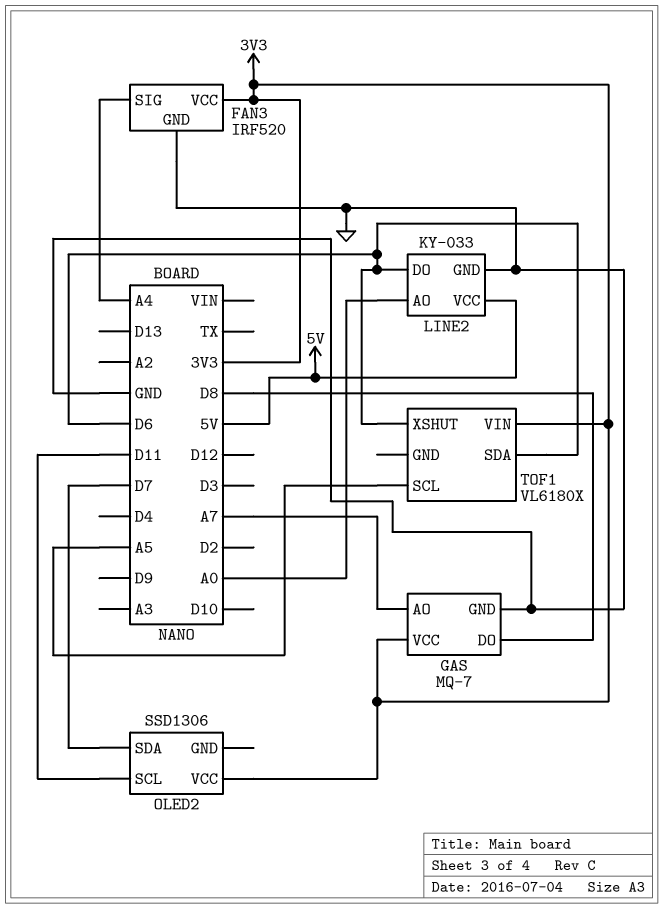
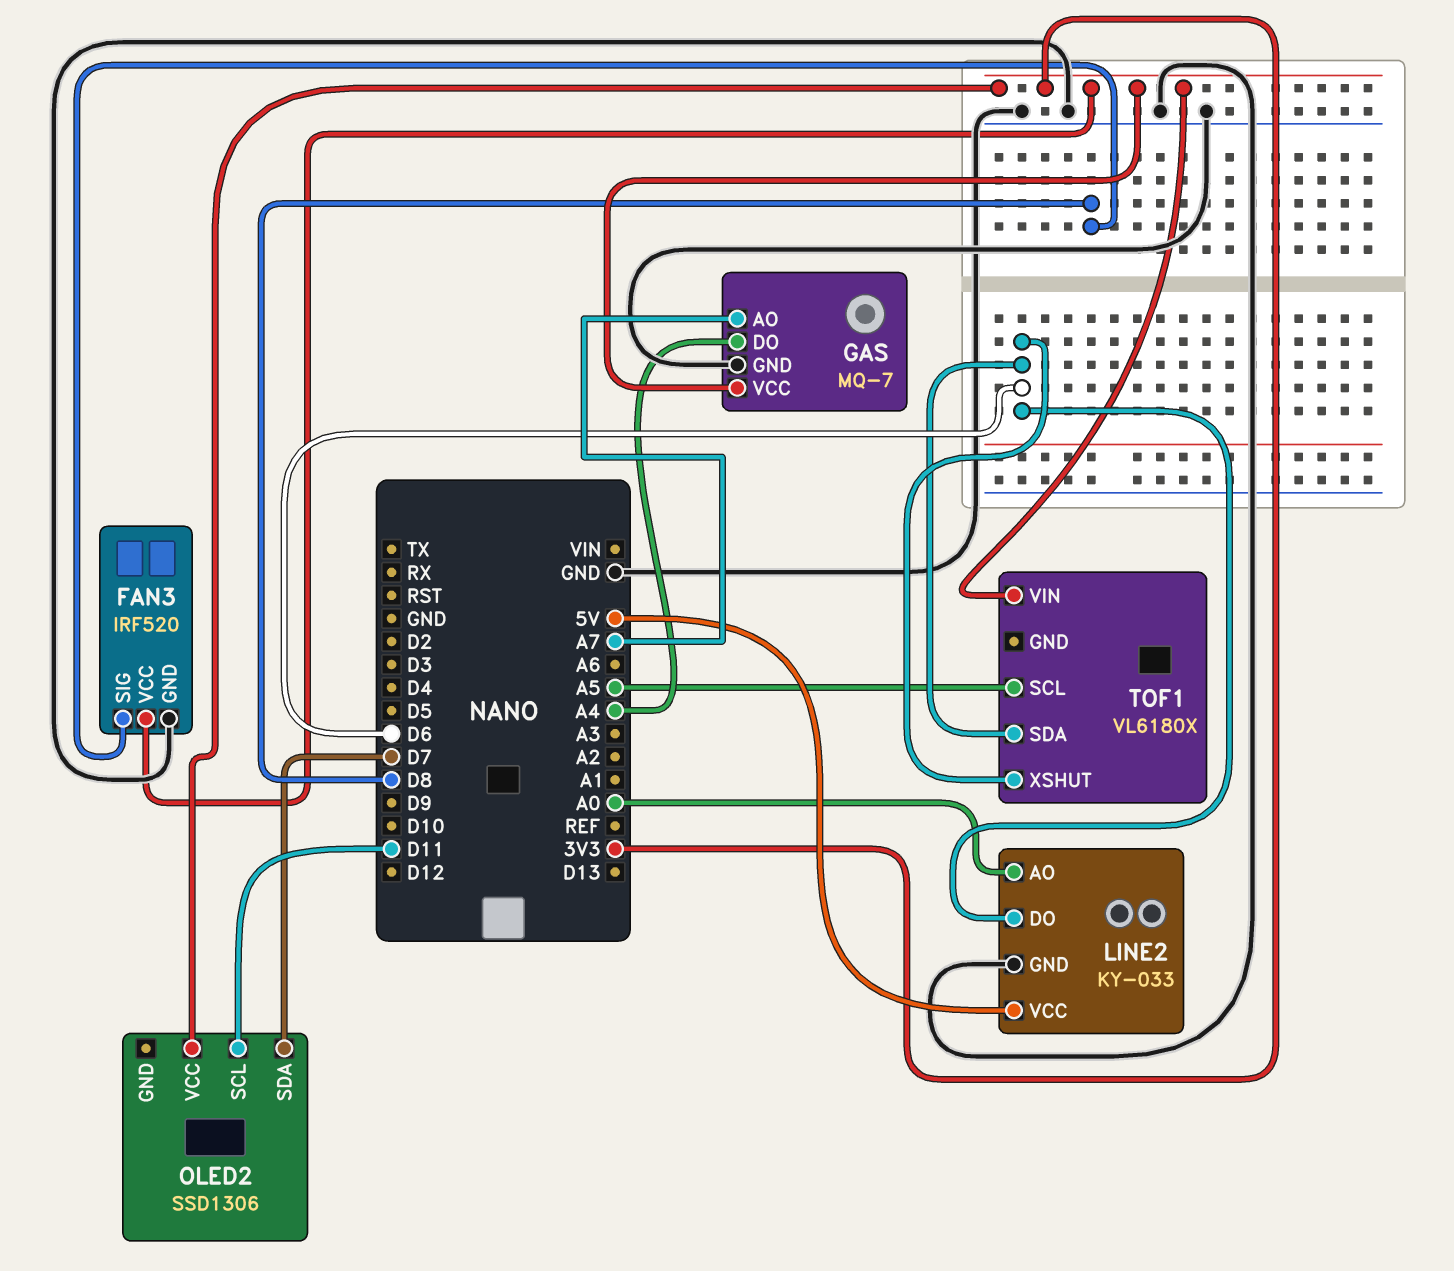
FAN3 pin SIG: A4 -> D8
GAS pin DO: D8 -> A4

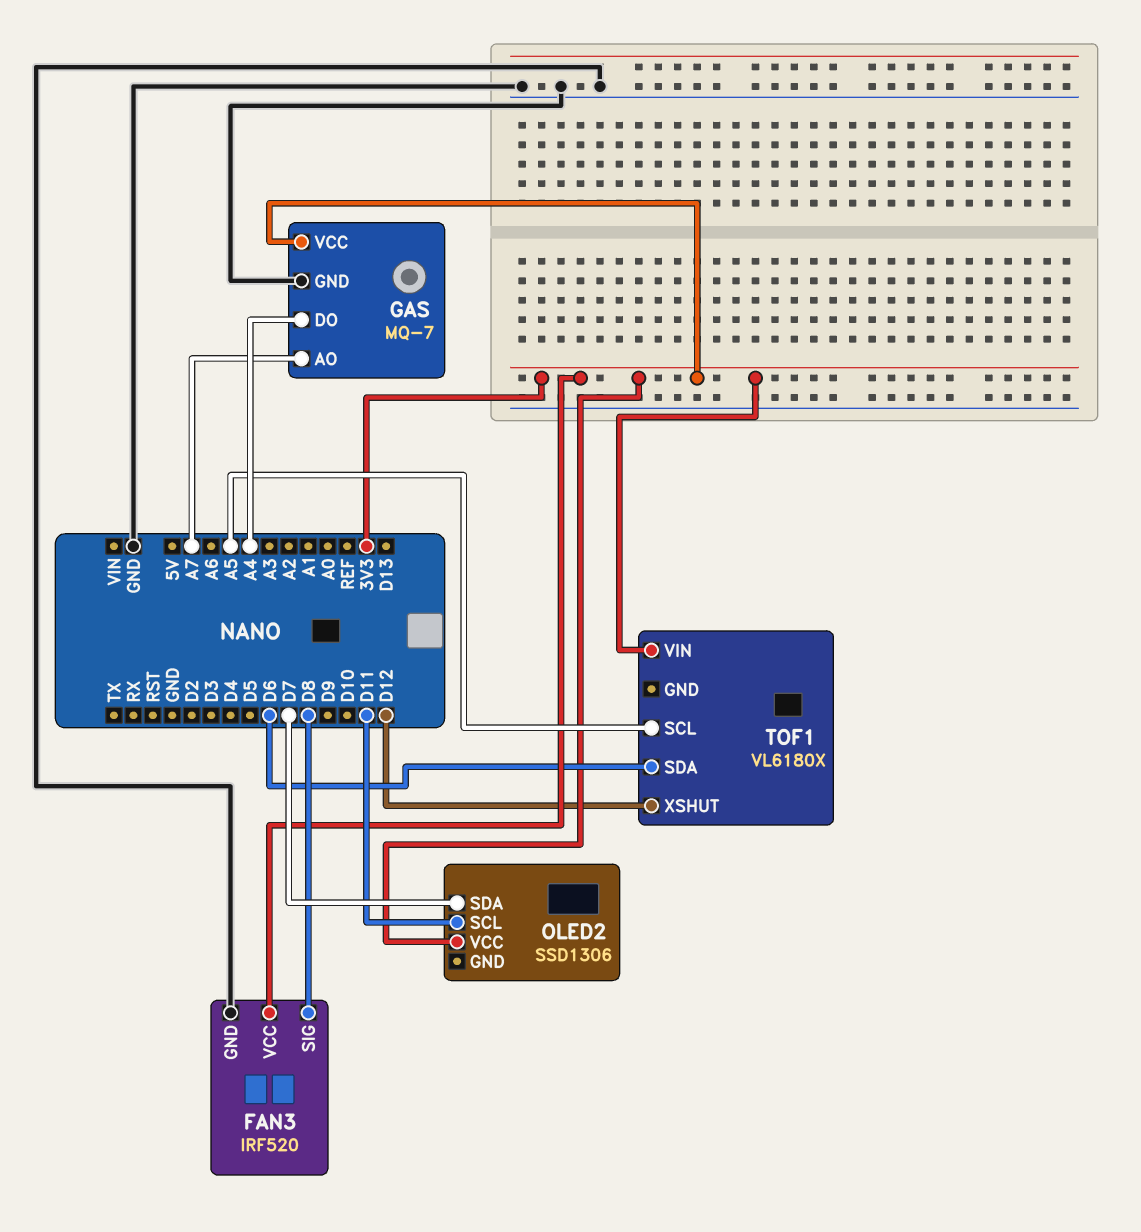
LINE2: KY-033 -> none
LINE2 pin AO: A0 -> none
LINE2 pin DO: D6 -> none
LINE2 pin GND: GND -> none
LINE2 pin VCC: 5V -> none
TOF1 pin XSHUT: D6 -> D12

